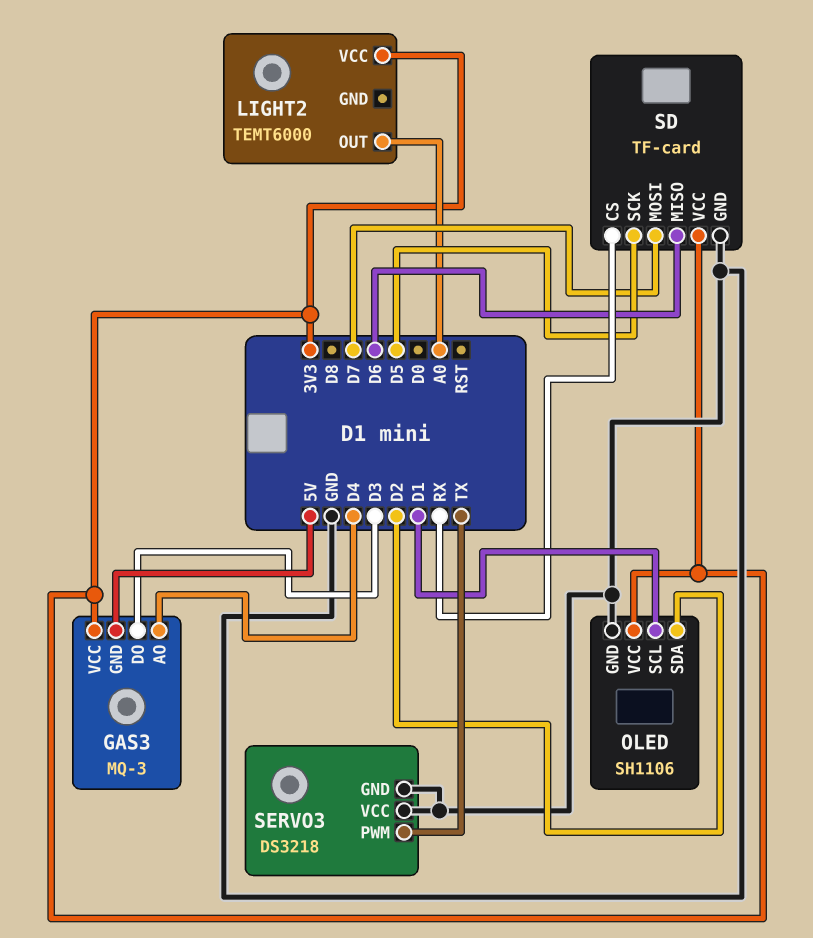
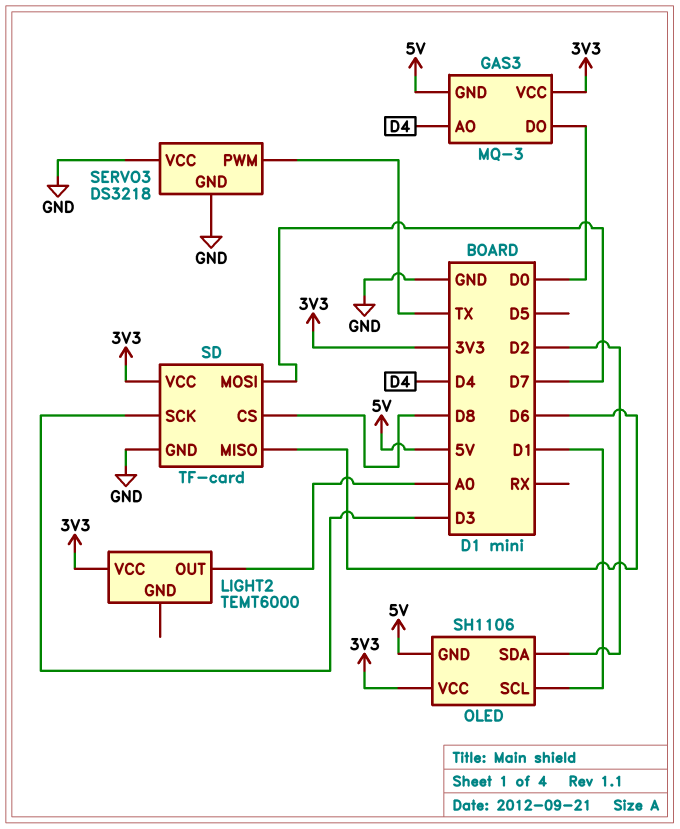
GAS3 pin DO: D3 -> D0
OLED pin GND: GND -> 5V
SD pin CS: RX -> D8
SD pin SCK: D5 -> D3

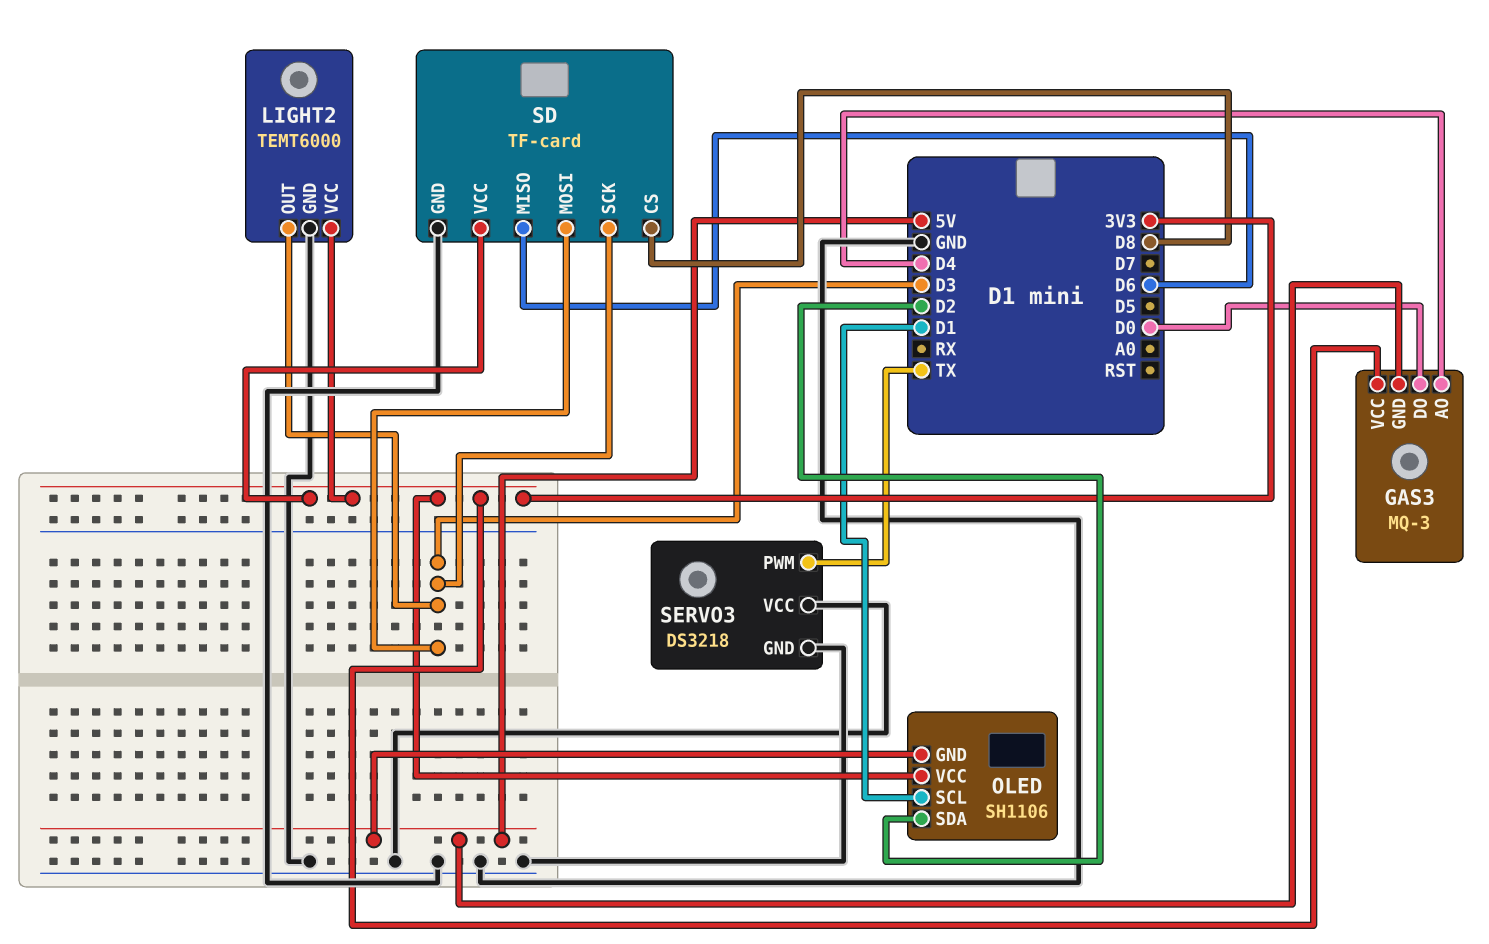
LIGHT2 pin GND: none -> GND
LIGHT2 pin OUT: A0 -> D3
SD pin MOSI: D7 -> D3

